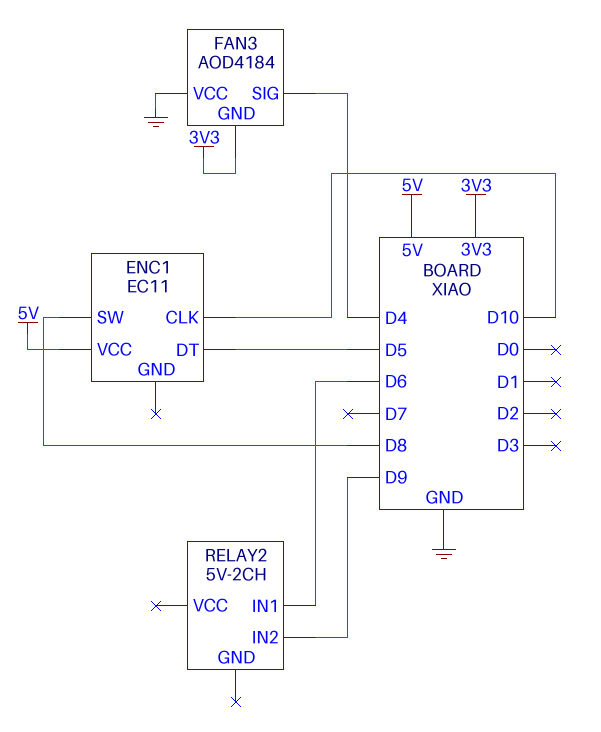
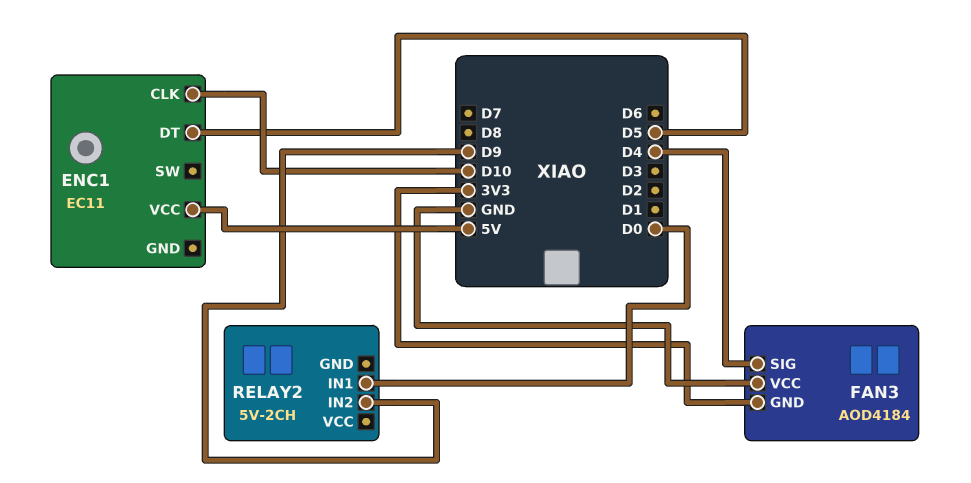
ENC1 pin SW: D8 -> none
RELAY2 pin IN1: D6 -> D0

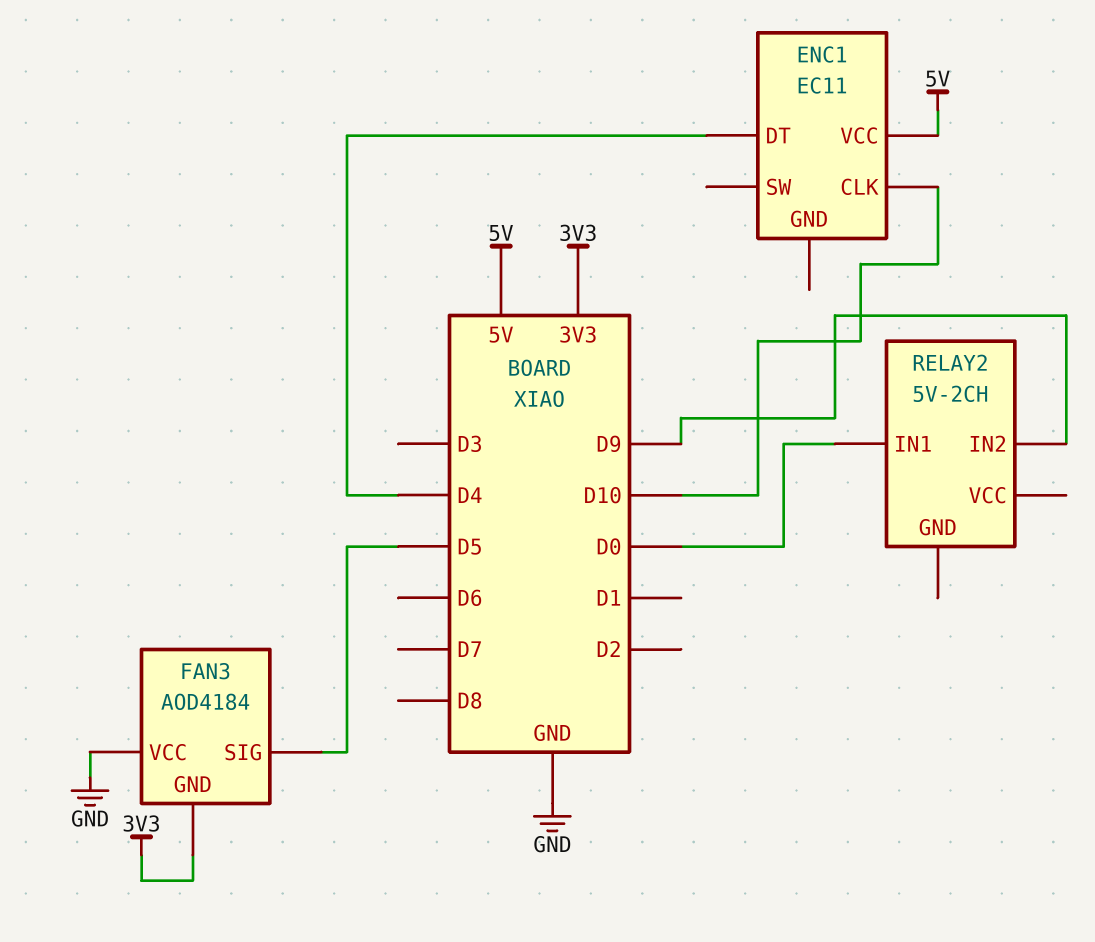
ENC1 pin DT: D5 -> D4
FAN3 pin SIG: D4 -> D5

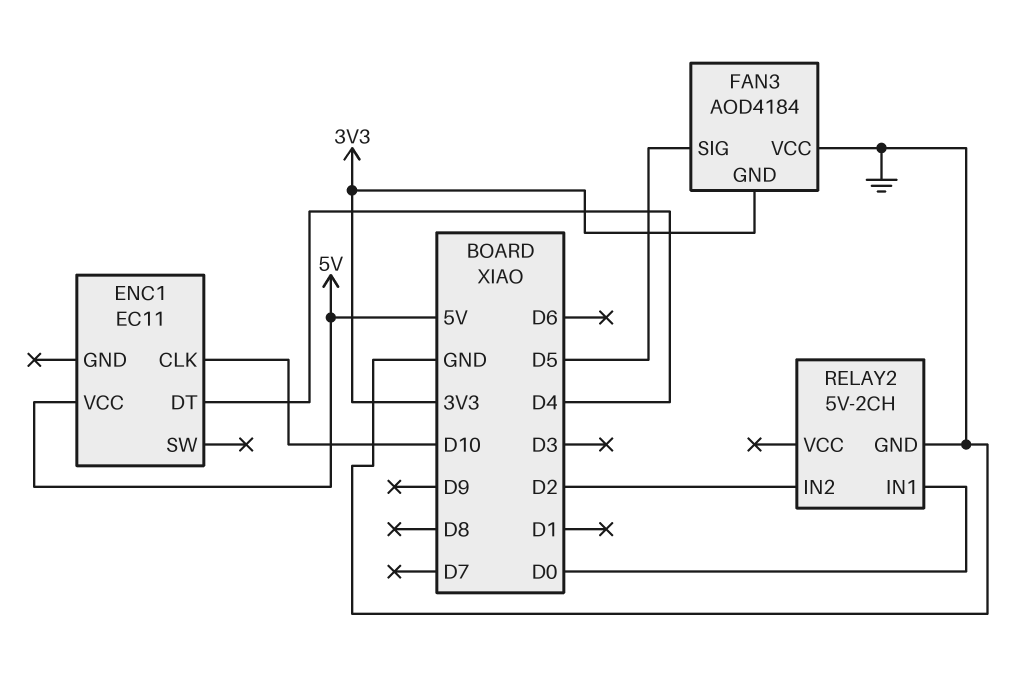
RELAY2 pin GND: none -> GND
RELAY2 pin IN2: D9 -> D2

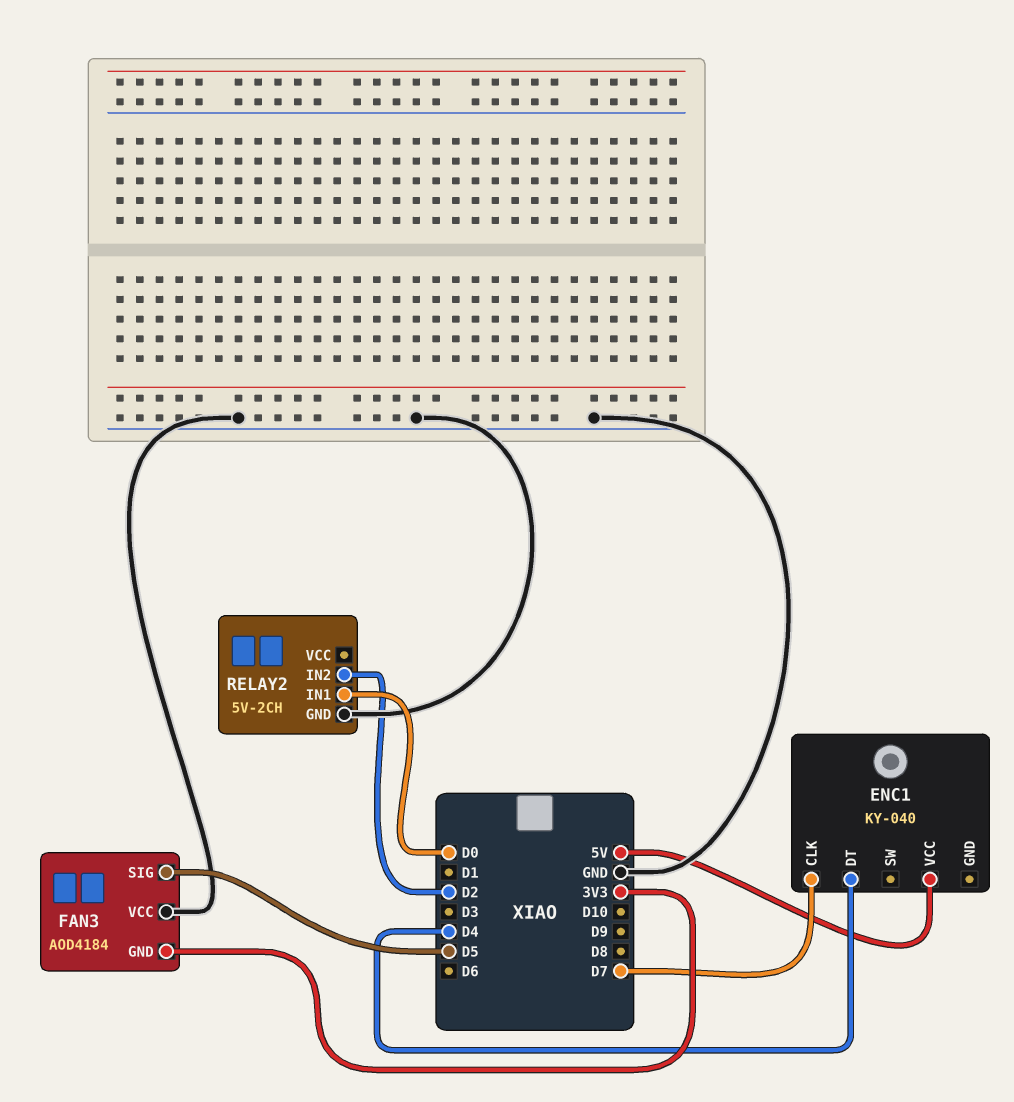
ENC1: EC11 -> KY-040
ENC1 pin CLK: D10 -> D7

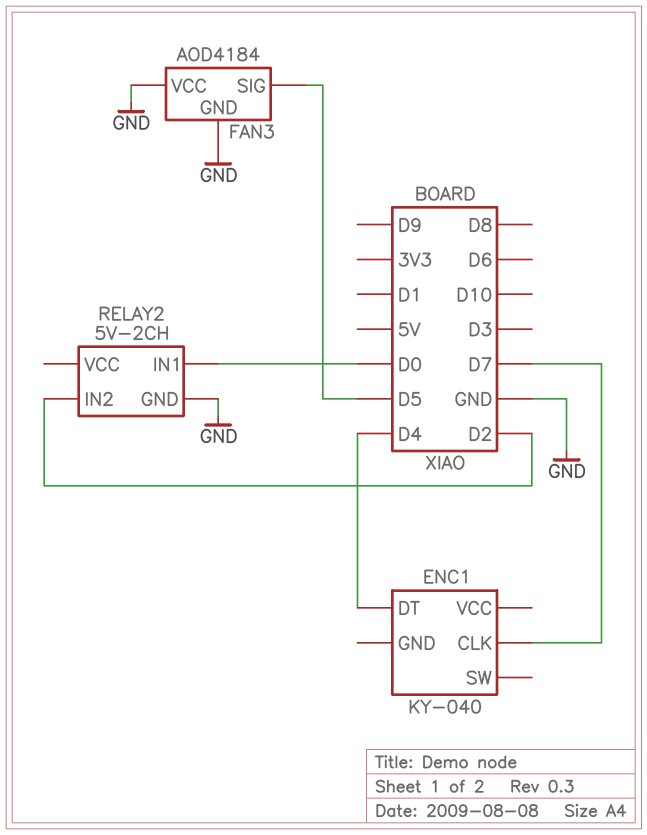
ENC1 pin VCC: 5V -> none
FAN3 pin GND: 3V3 -> GND

